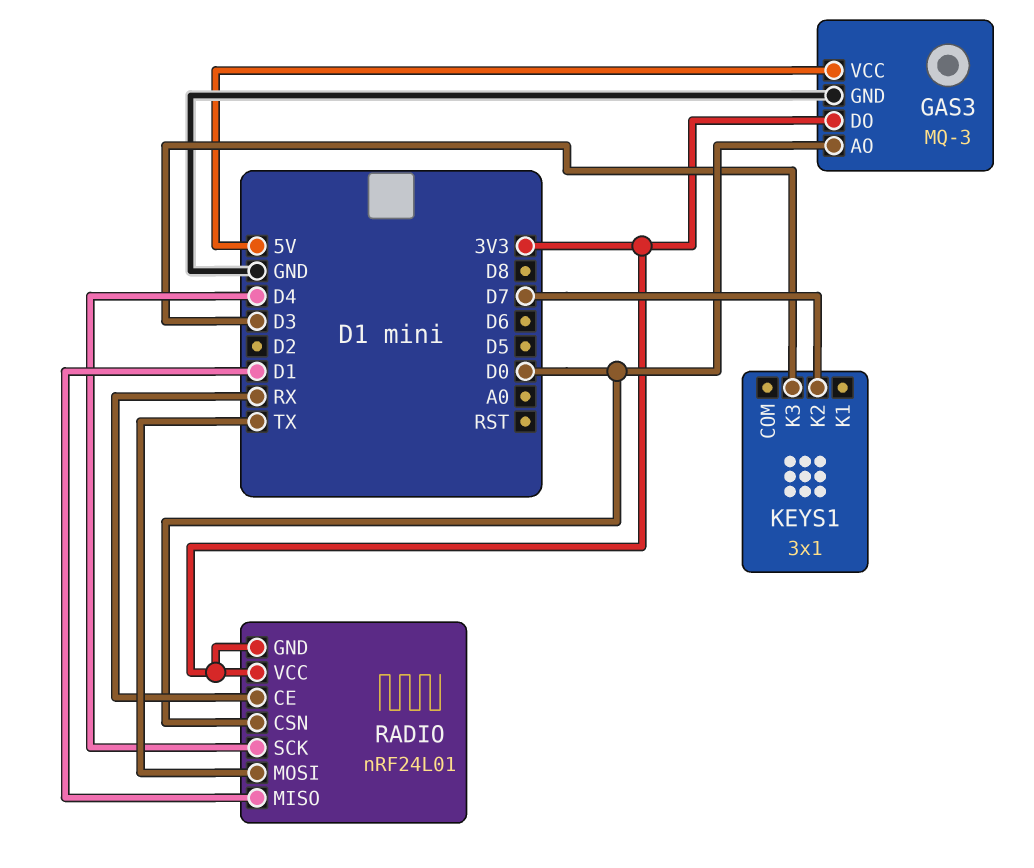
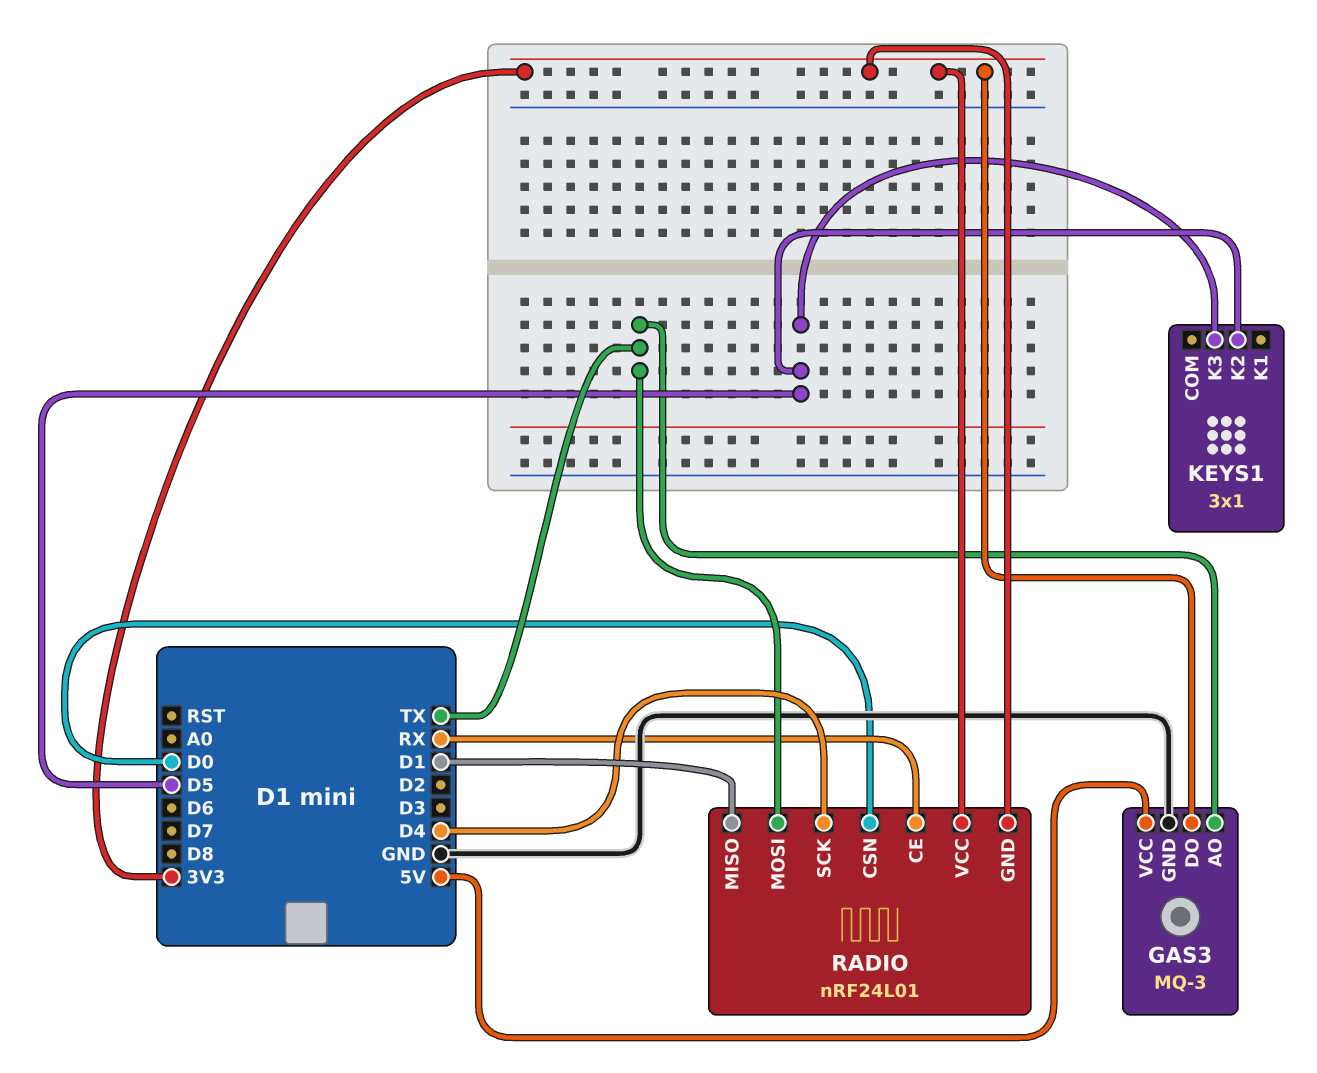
GAS3 pin AO: D0 -> TX
KEYS1 pin K2: D7 -> D5
KEYS1 pin K3: D3 -> D5

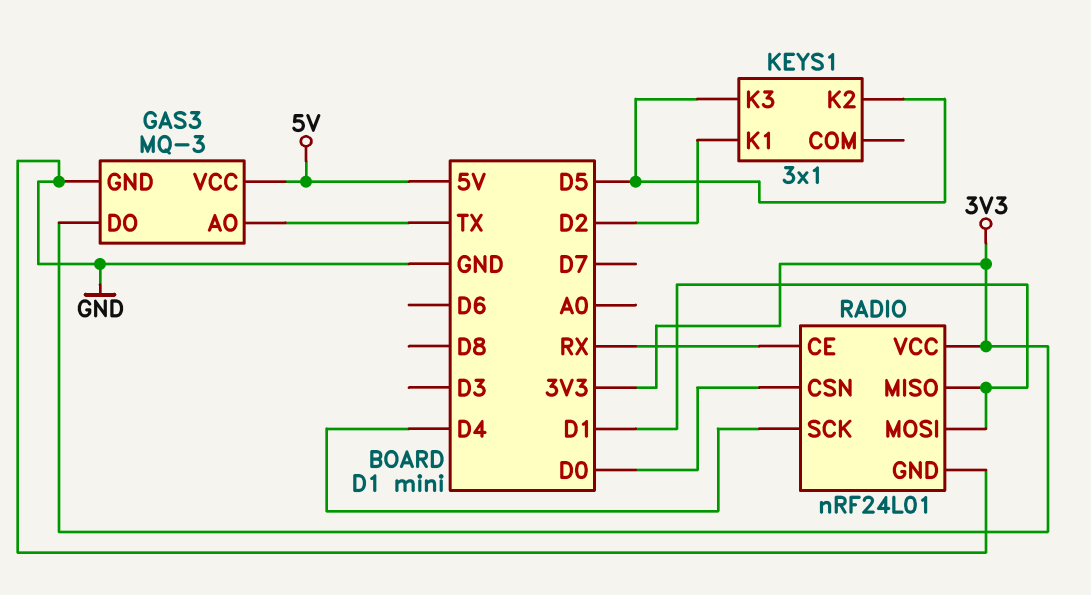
KEYS1 pin K1: none -> D2
RADIO pin GND: 3V3 -> GND
RADIO pin MOSI: TX -> D1

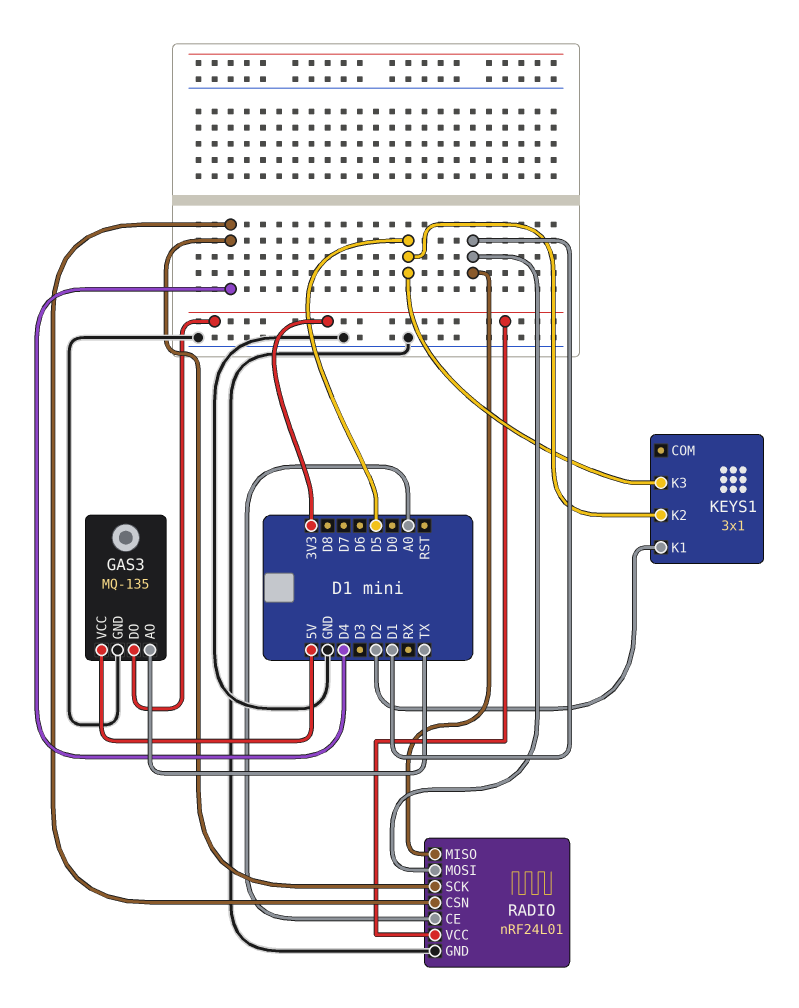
GAS3: MQ-3 -> MQ-135
RADIO pin CE: RX -> A0
RADIO pin CSN: D0 -> D4

